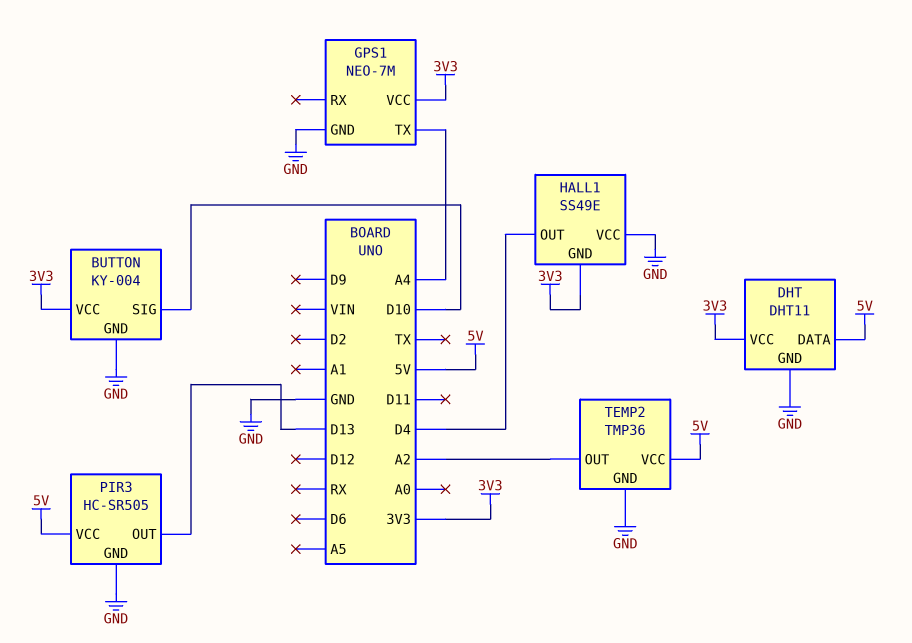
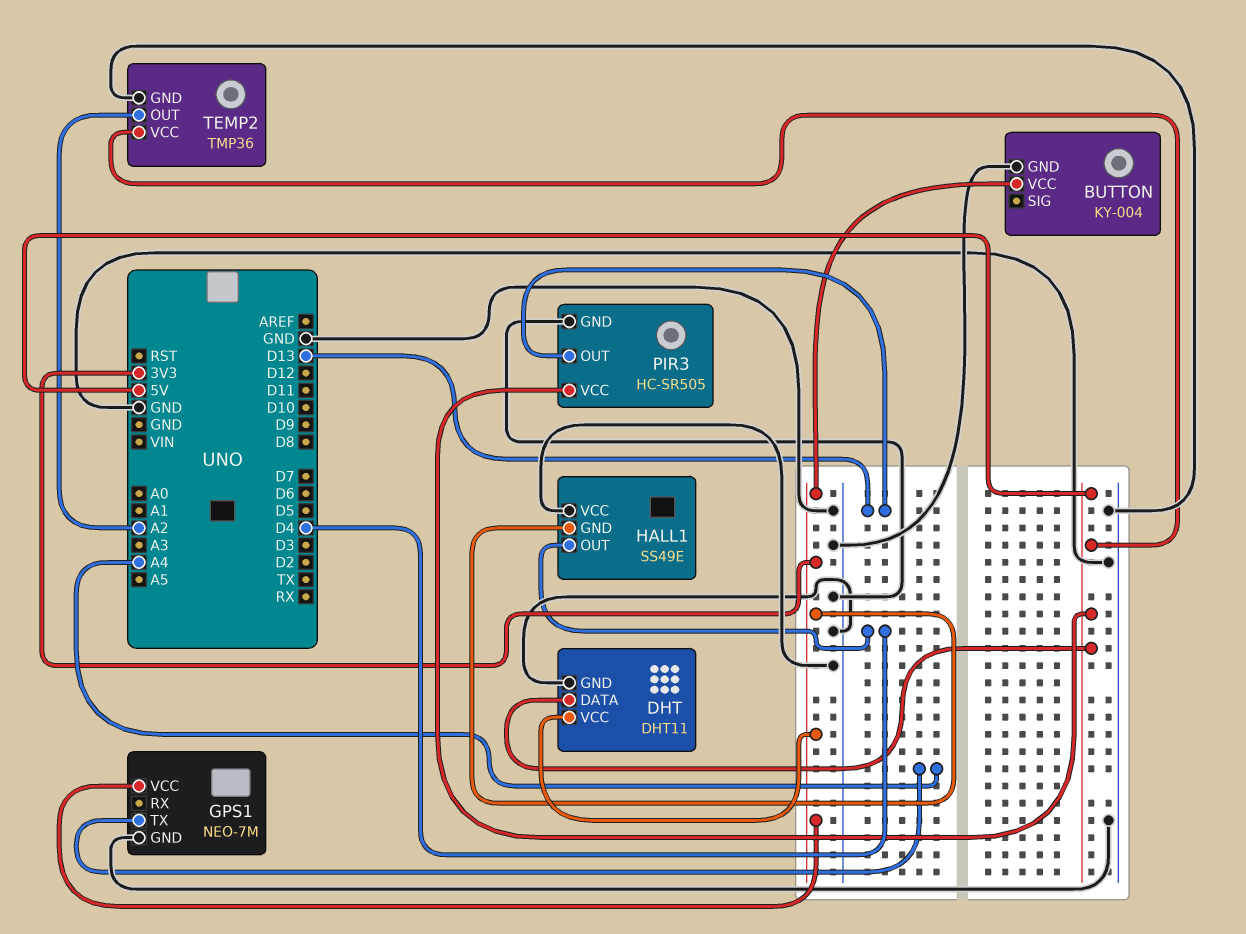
BUTTON pin SIG: D10 -> none

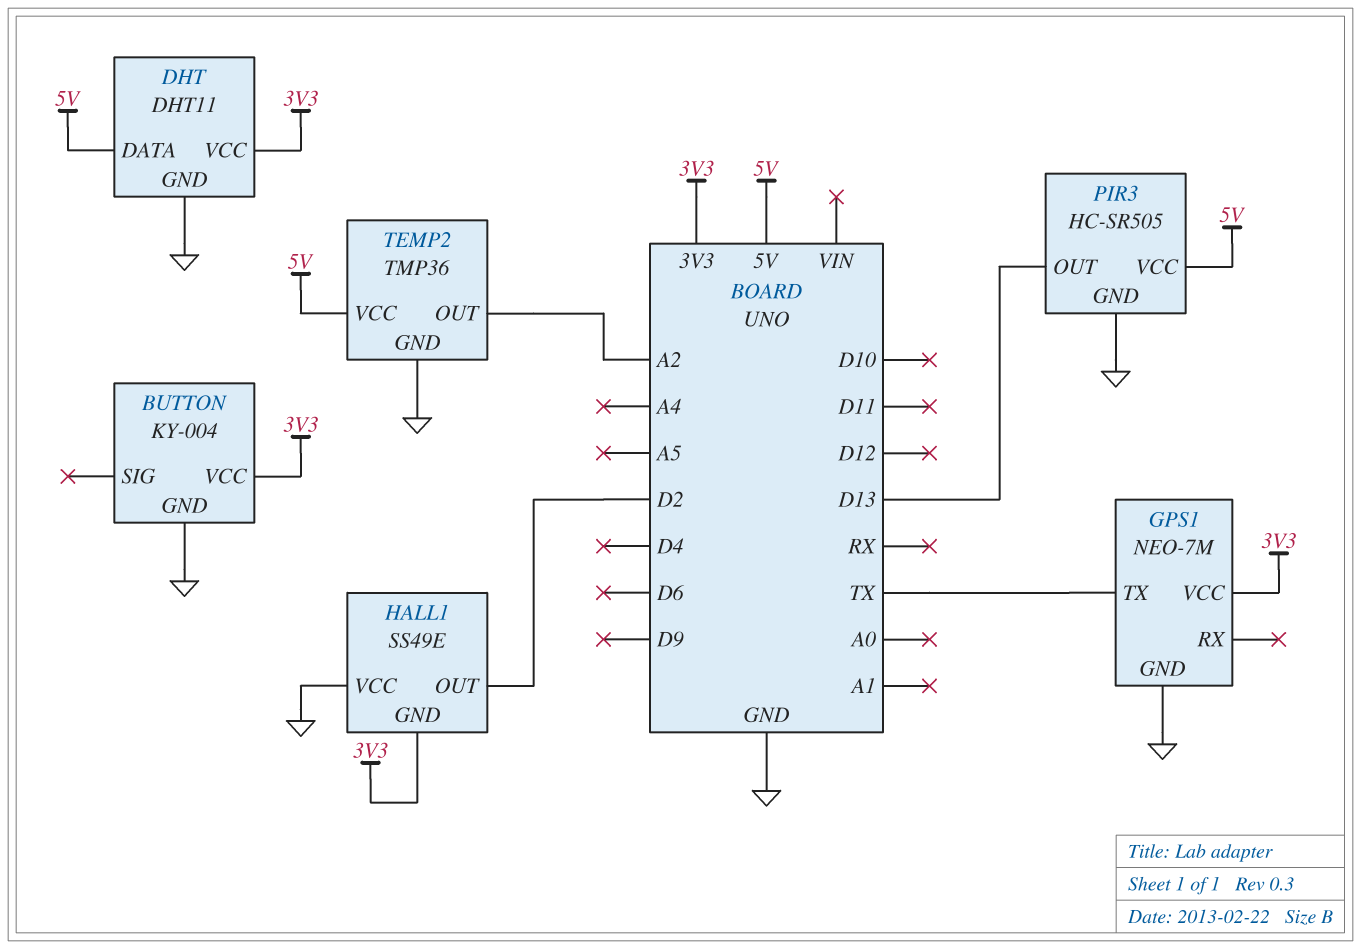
GPS1 pin TX: A4 -> TX
HALL1 pin OUT: D4 -> D2

